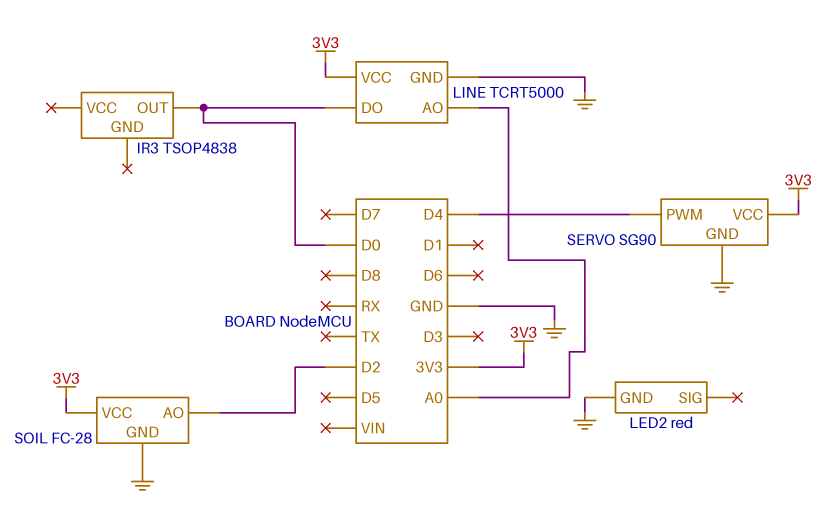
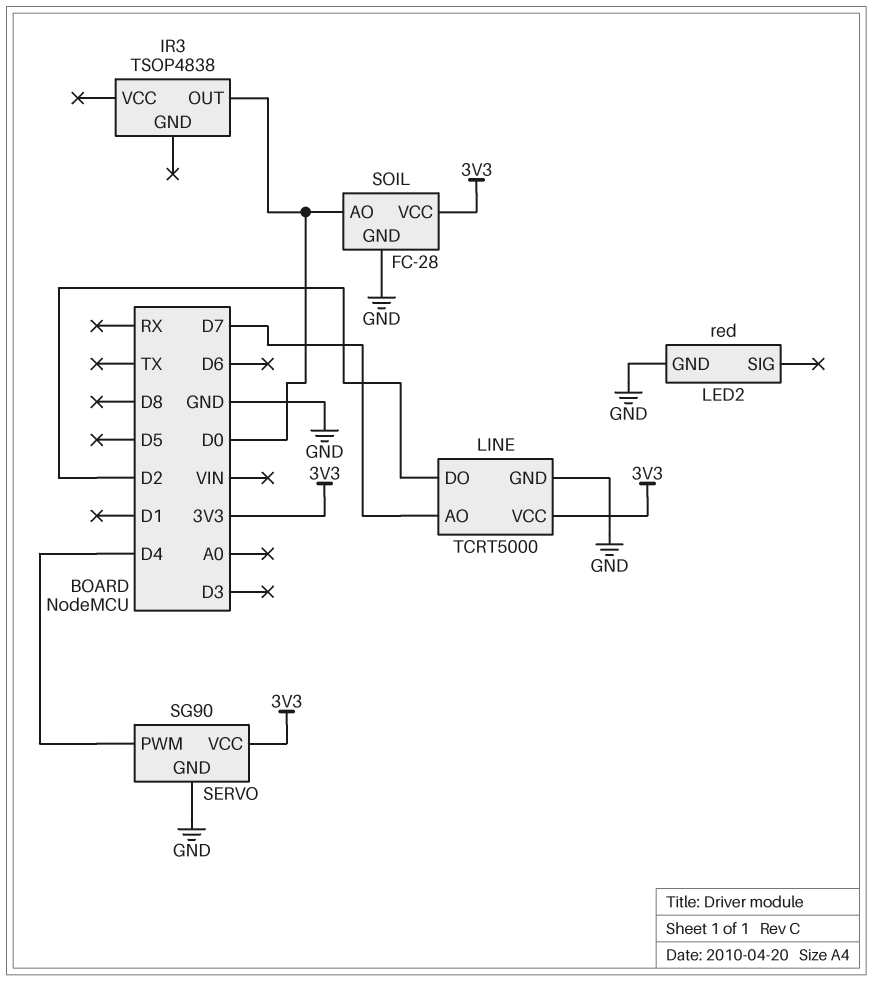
LINE pin AO: A0 -> D7
LINE pin DO: D0 -> D2
SOIL pin AO: D2 -> D0

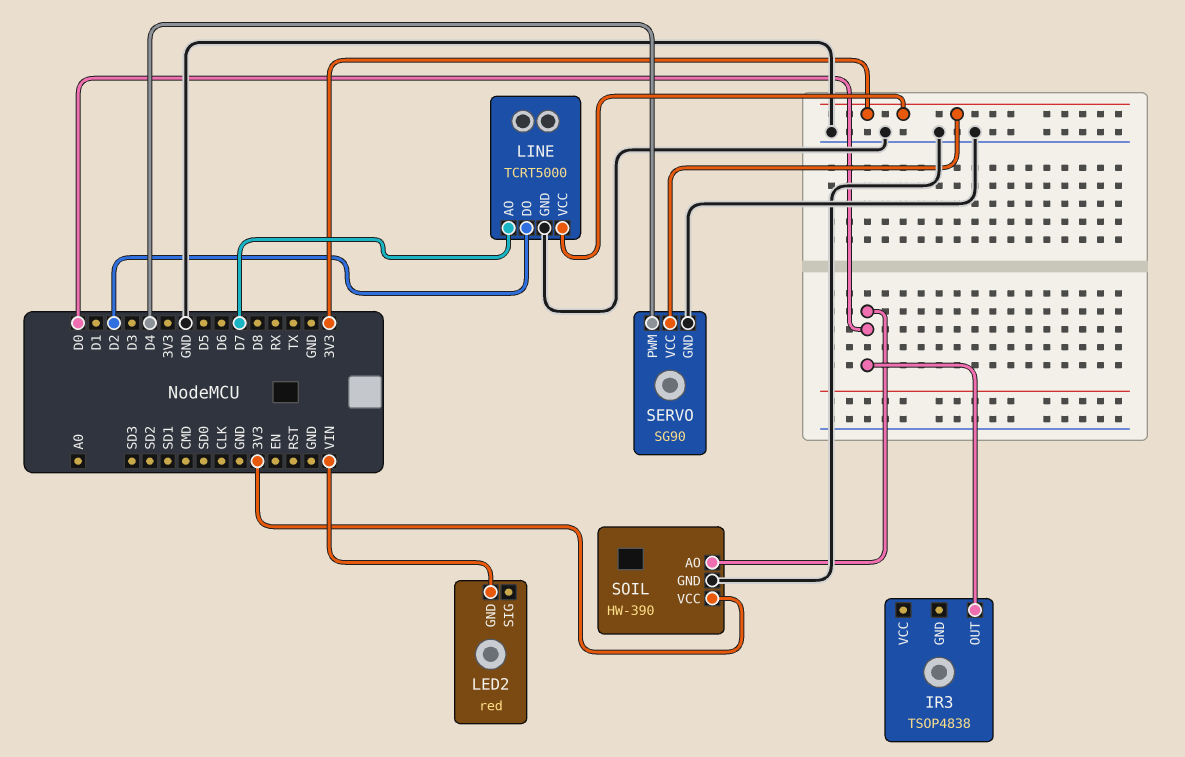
LED2 pin GND: GND -> VIN
SOIL: FC-28 -> HW-390

